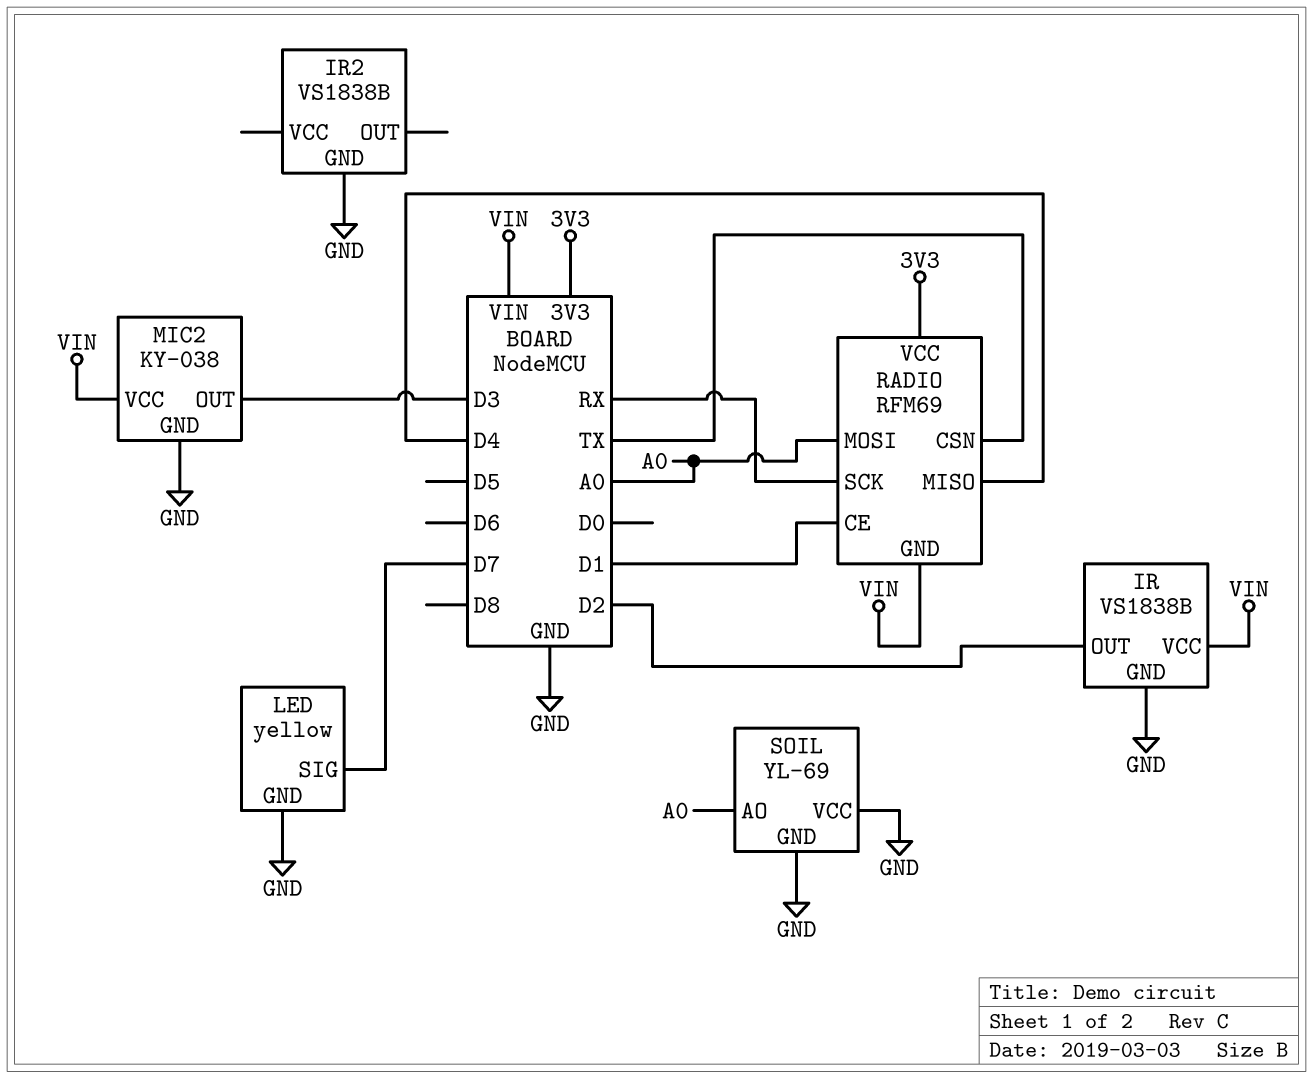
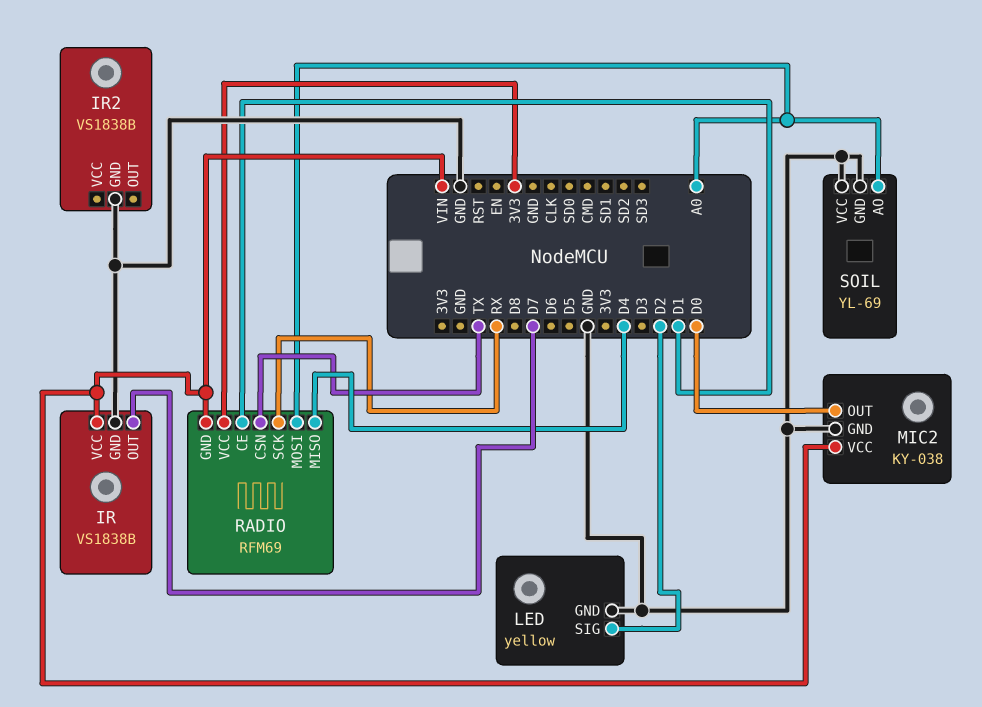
IR pin OUT: D2 -> D7
LED pin SIG: D7 -> D2
MIC2 pin OUT: D3 -> D0

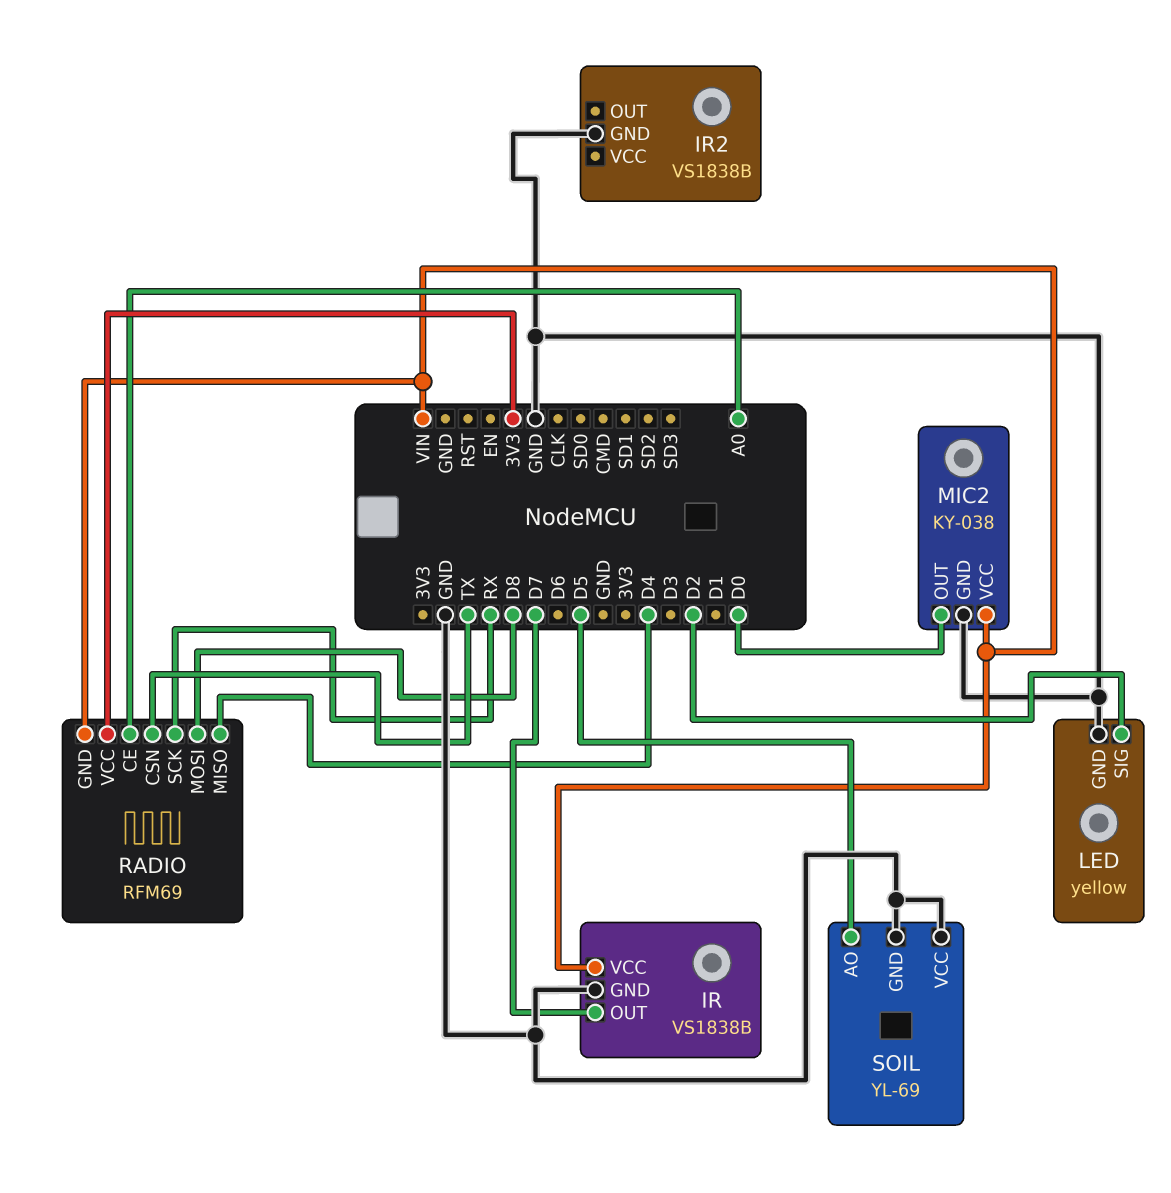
RADIO pin CE: D1 -> A0
RADIO pin MOSI: A0 -> D8
SOIL pin AO: A0 -> D5

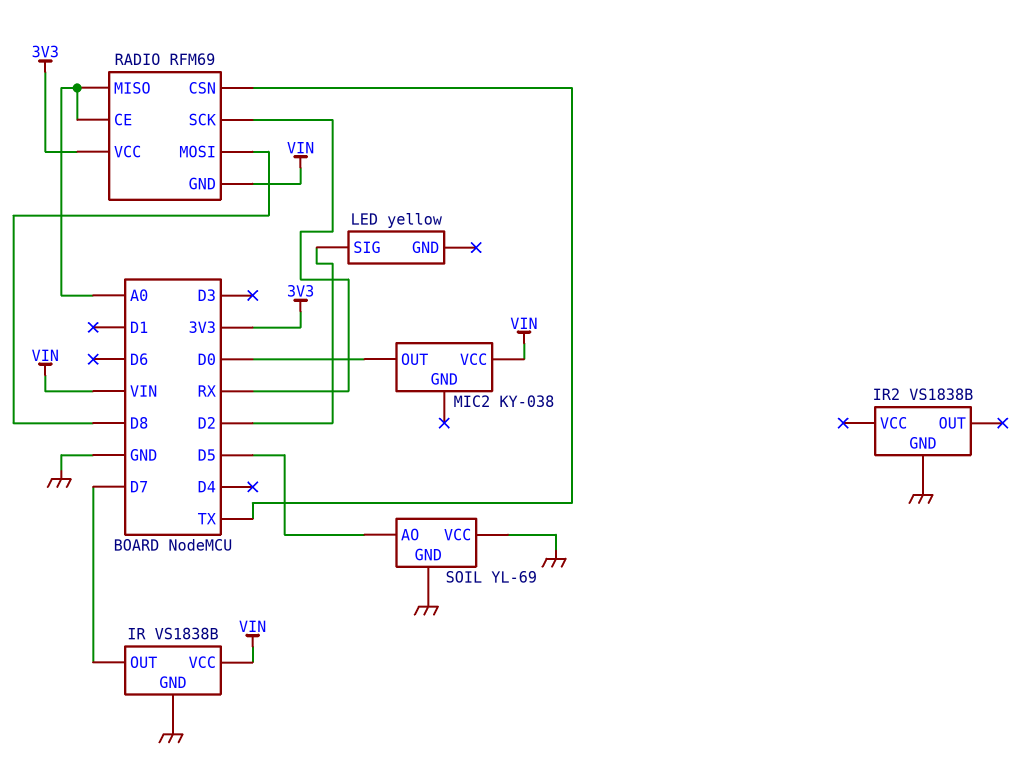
LED pin GND: GND -> none
MIC2 pin GND: GND -> none
RADIO pin MISO: D4 -> A0

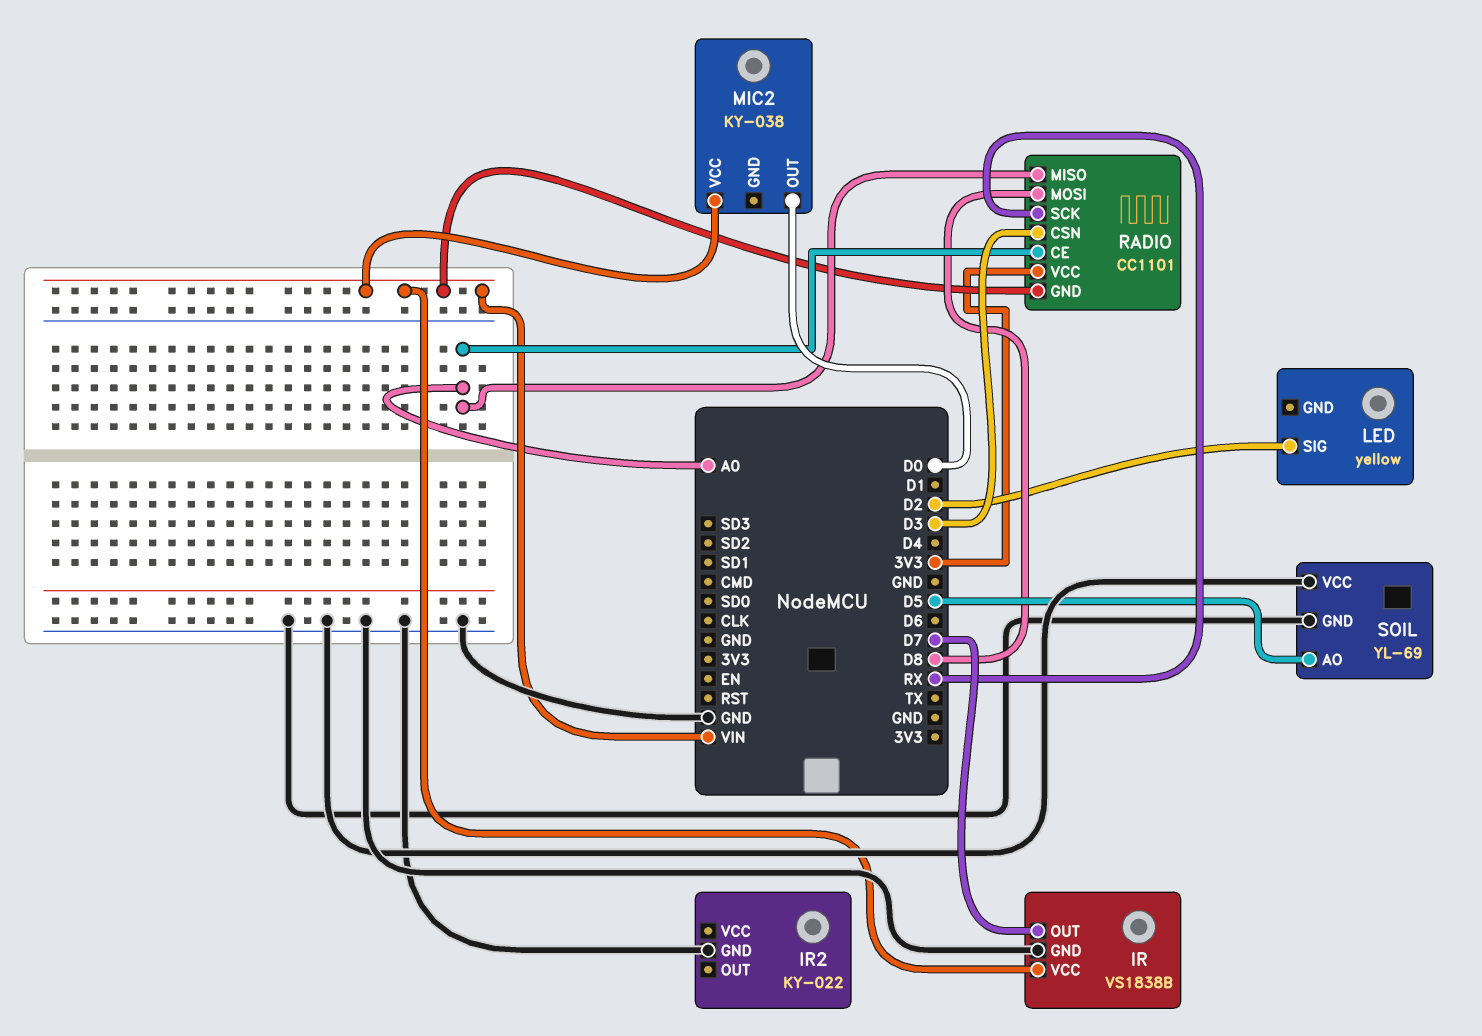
IR2: VS1838B -> KY-022
RADIO: RFM69 -> CC1101
RADIO pin CSN: TX -> D3

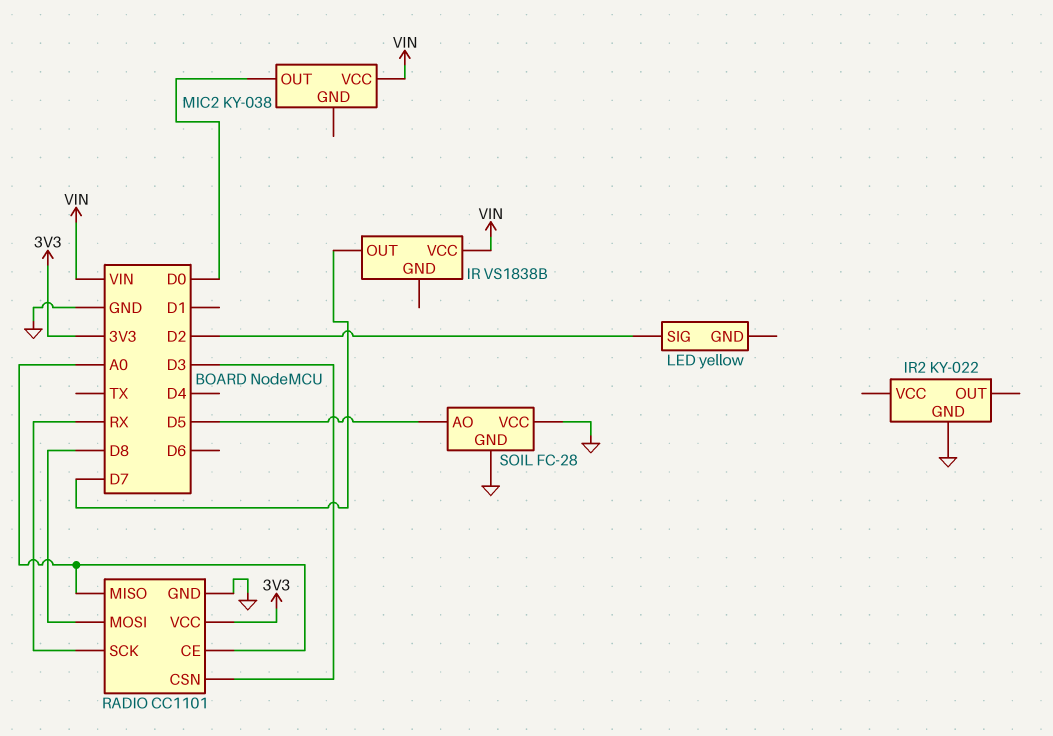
IR pin GND: GND -> none
RADIO pin GND: VIN -> GND
SOIL: YL-69 -> FC-28

